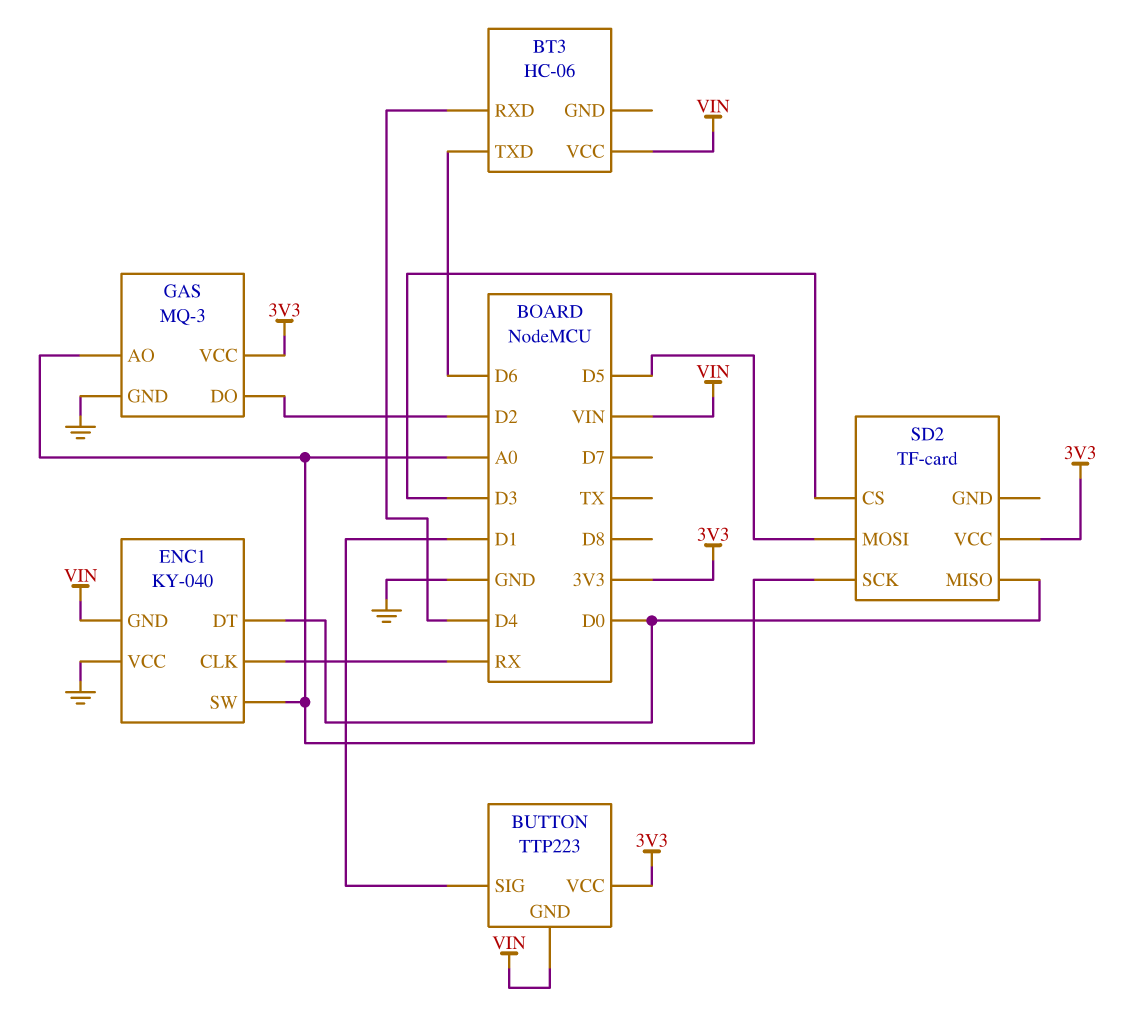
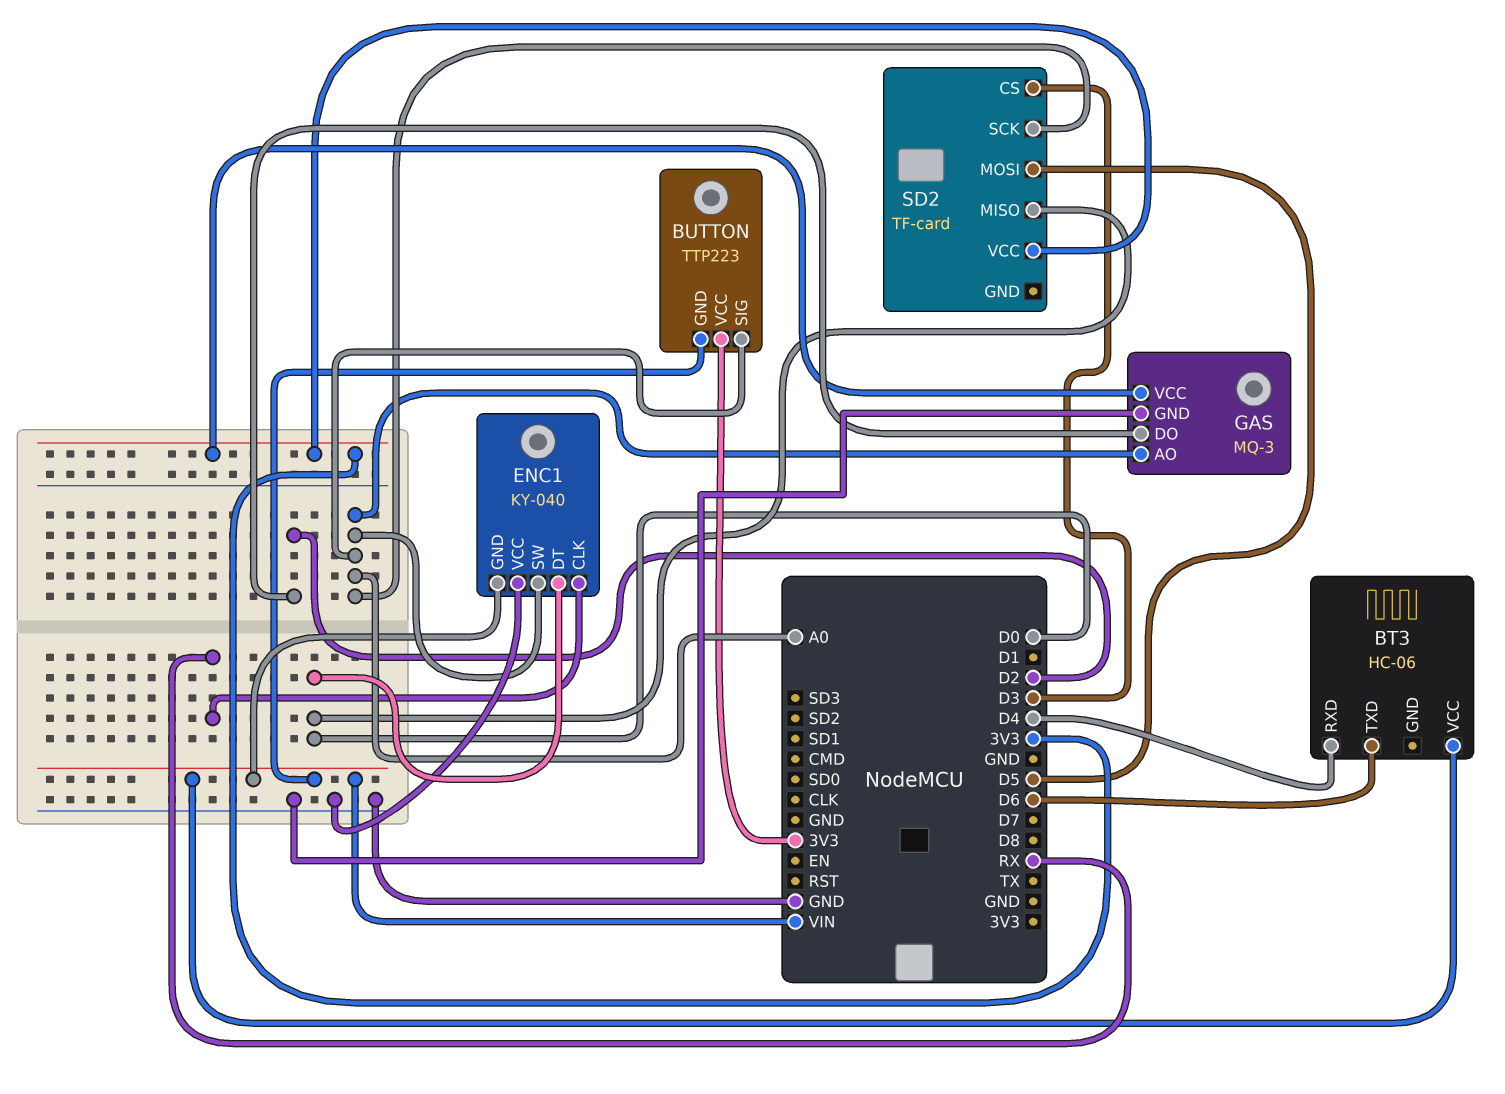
BUTTON pin SIG: D1 -> A0

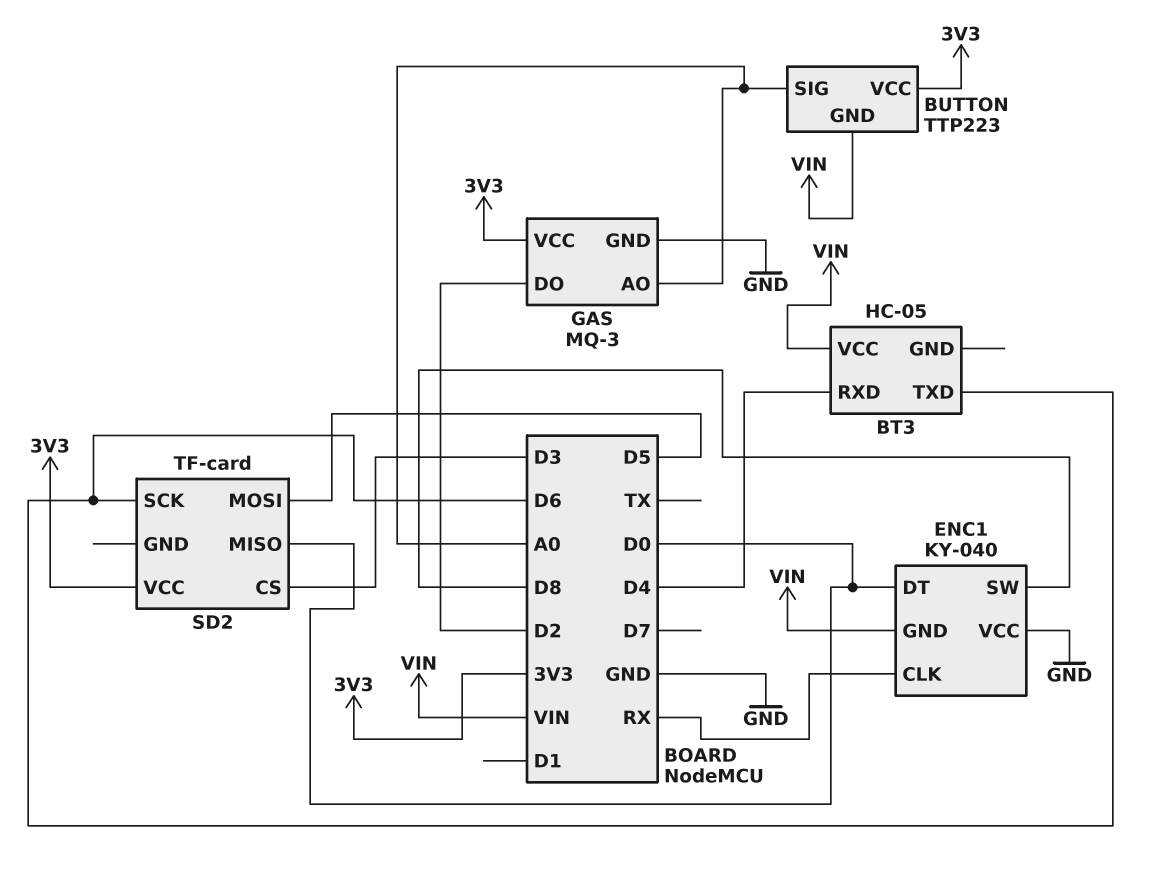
BT3: HC-06 -> HC-05
ENC1 pin SW: A0 -> D8
SD2 pin SCK: A0 -> D6

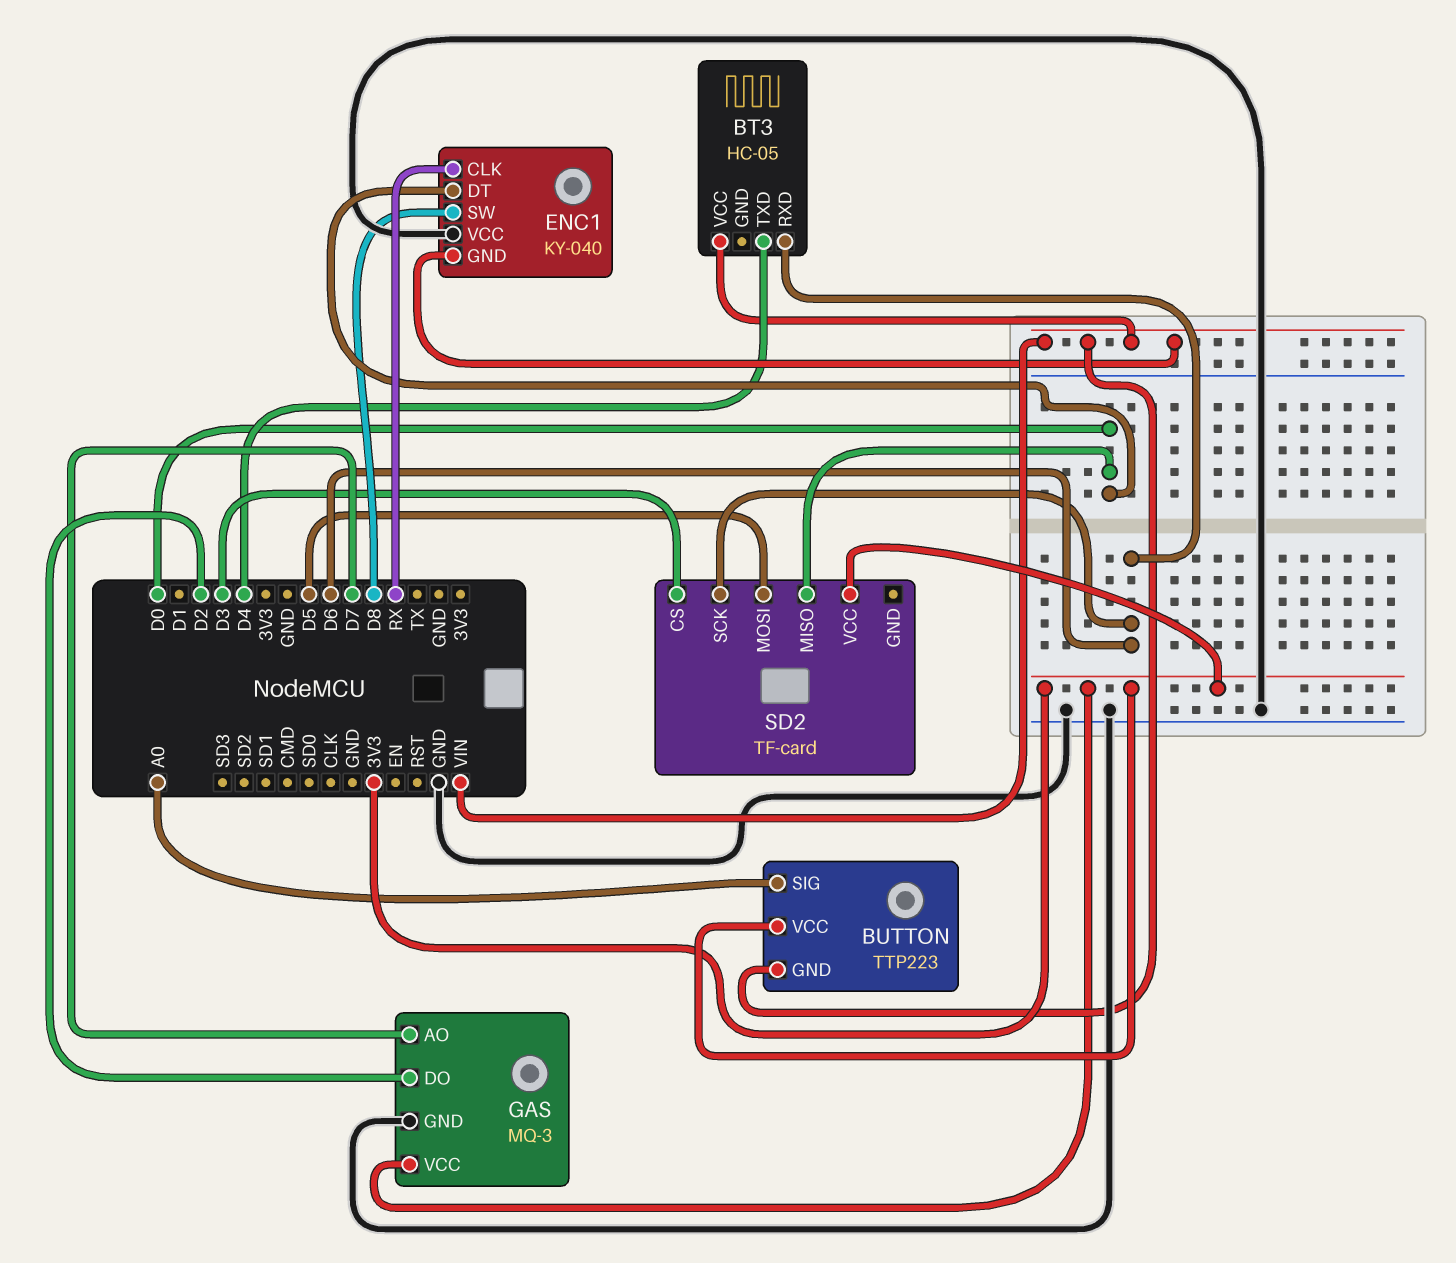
BT3 pin RXD: D4 -> D6
BT3 pin TXD: D6 -> D4
GAS pin AO: A0 -> D7

